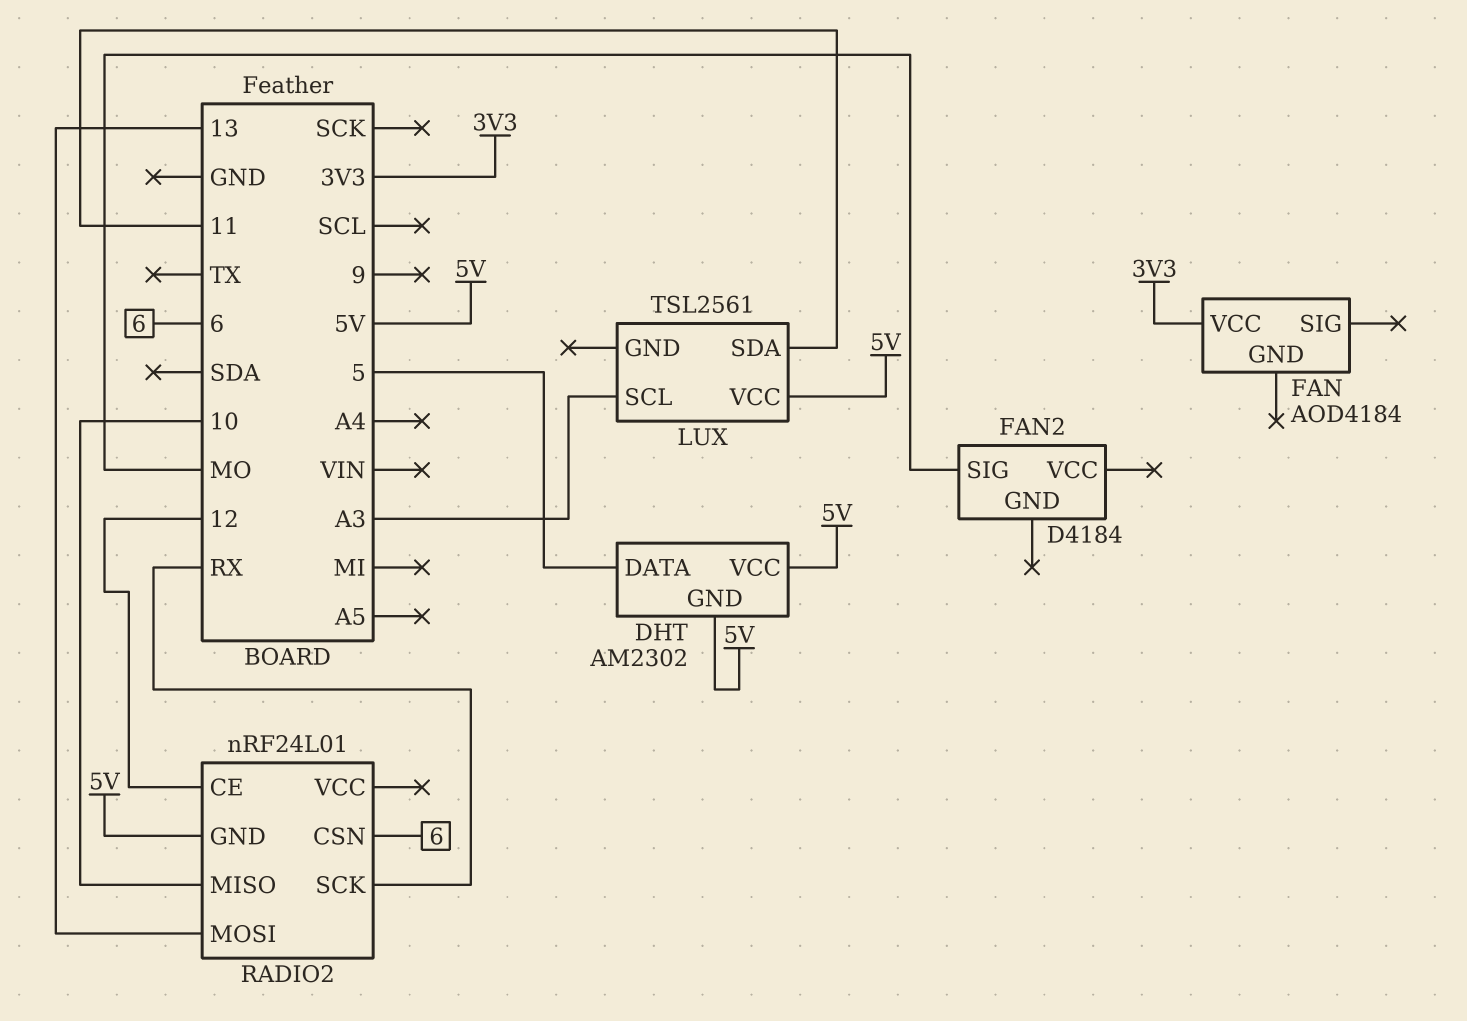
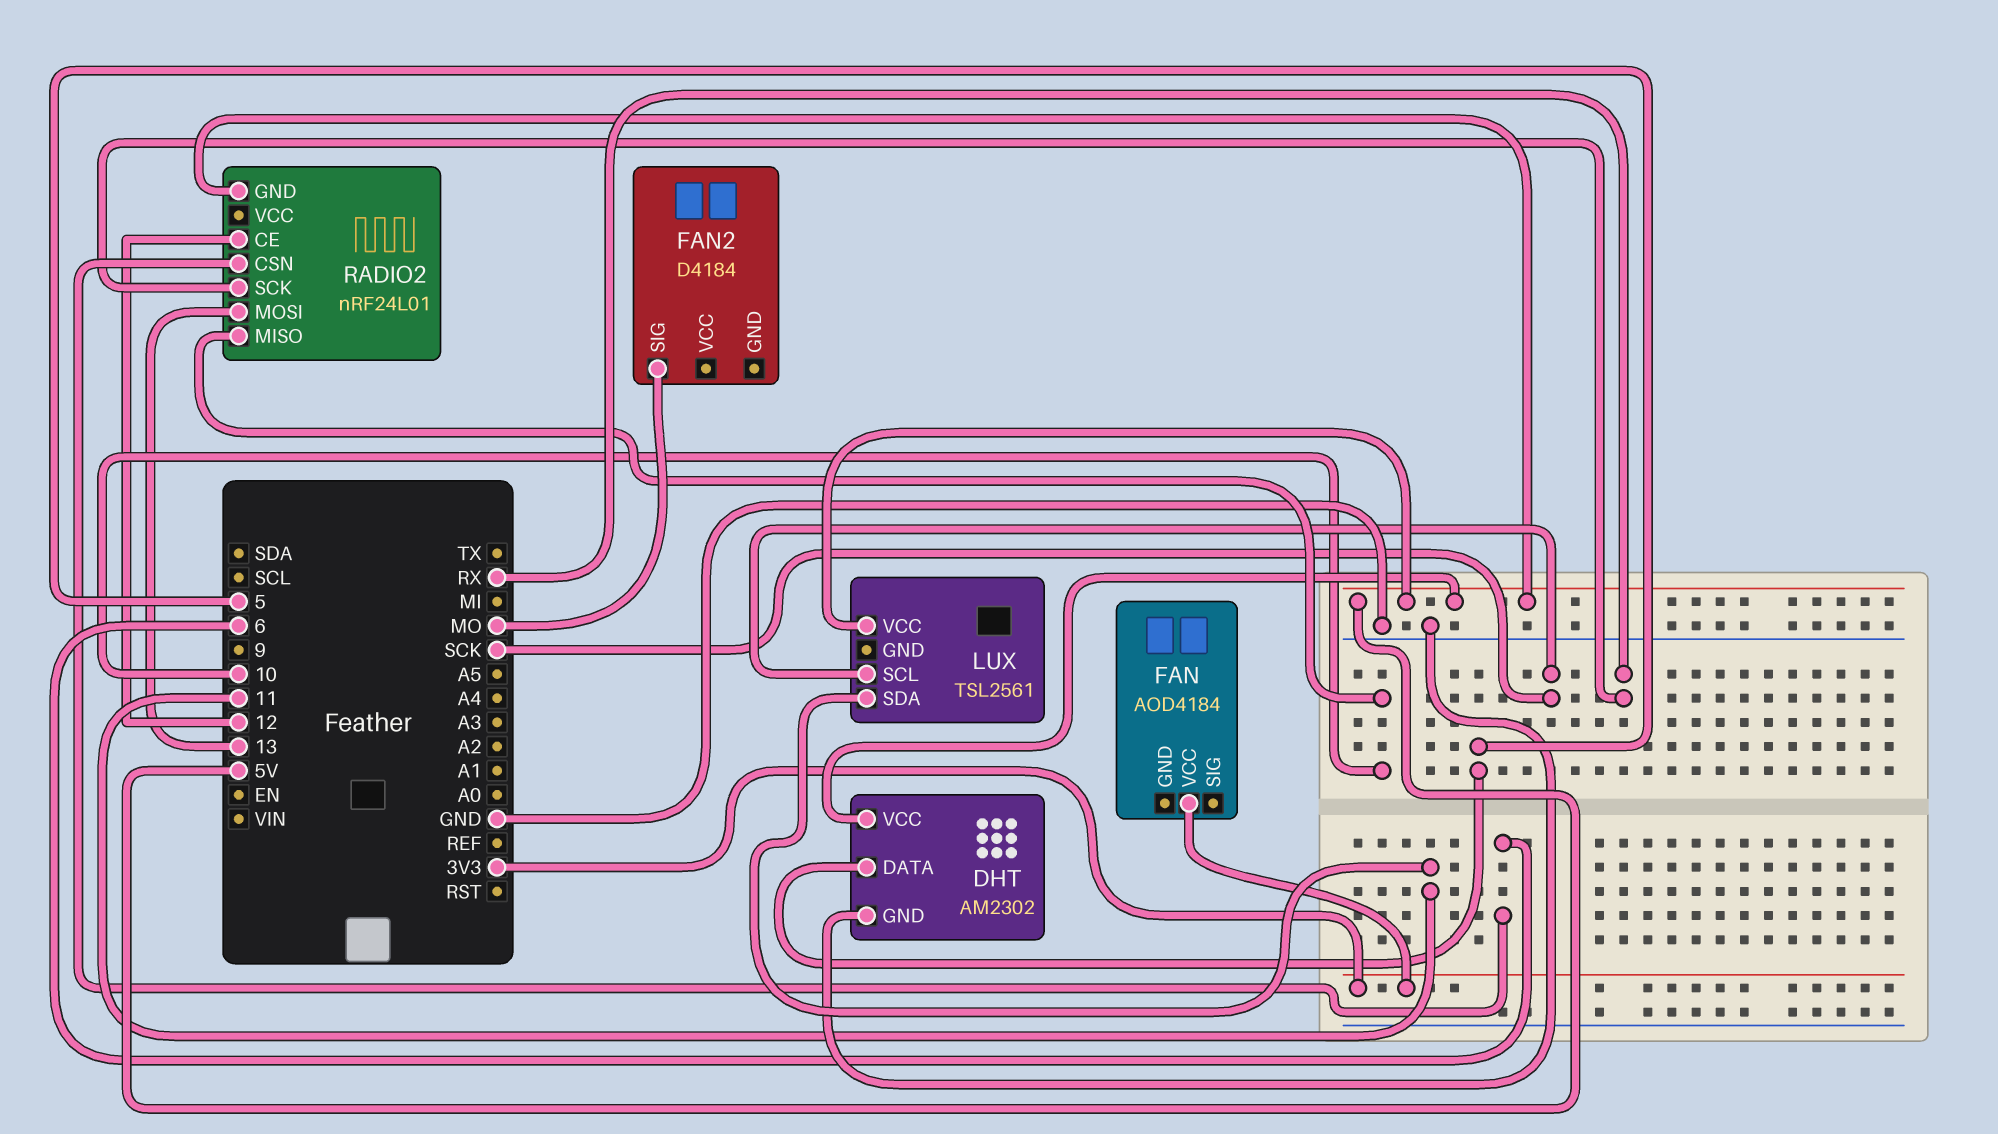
DHT pin GND: 5V -> GND
LUX pin SCL: A3 -> SCK

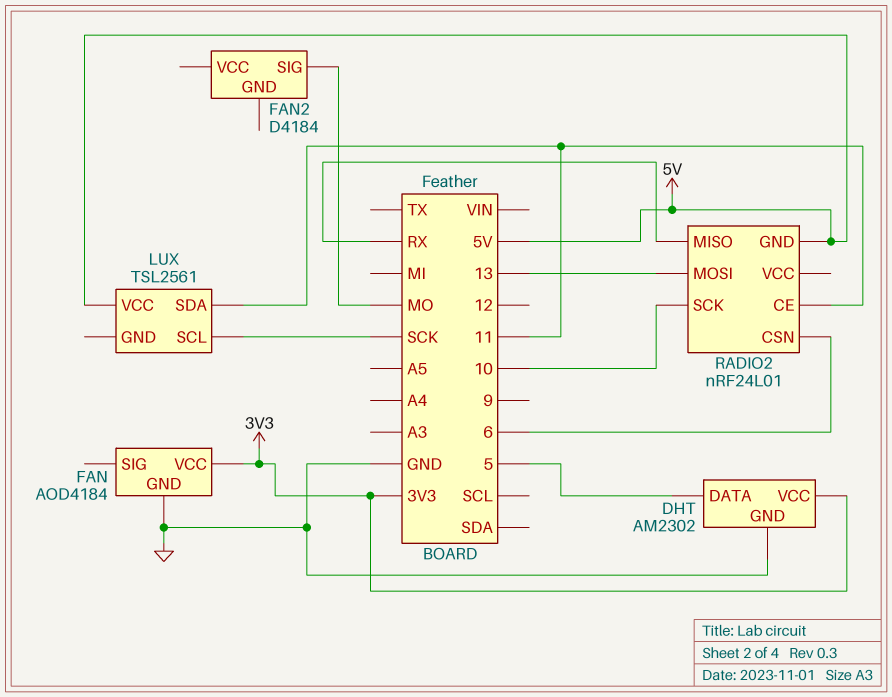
DHT pin VCC: 5V -> 3V3
FAN pin GND: none -> GND
RADIO2 pin CE: 12 -> 11
RADIO2 pin MISO: 10 -> RX
RADIO2 pin SCK: RX -> 10

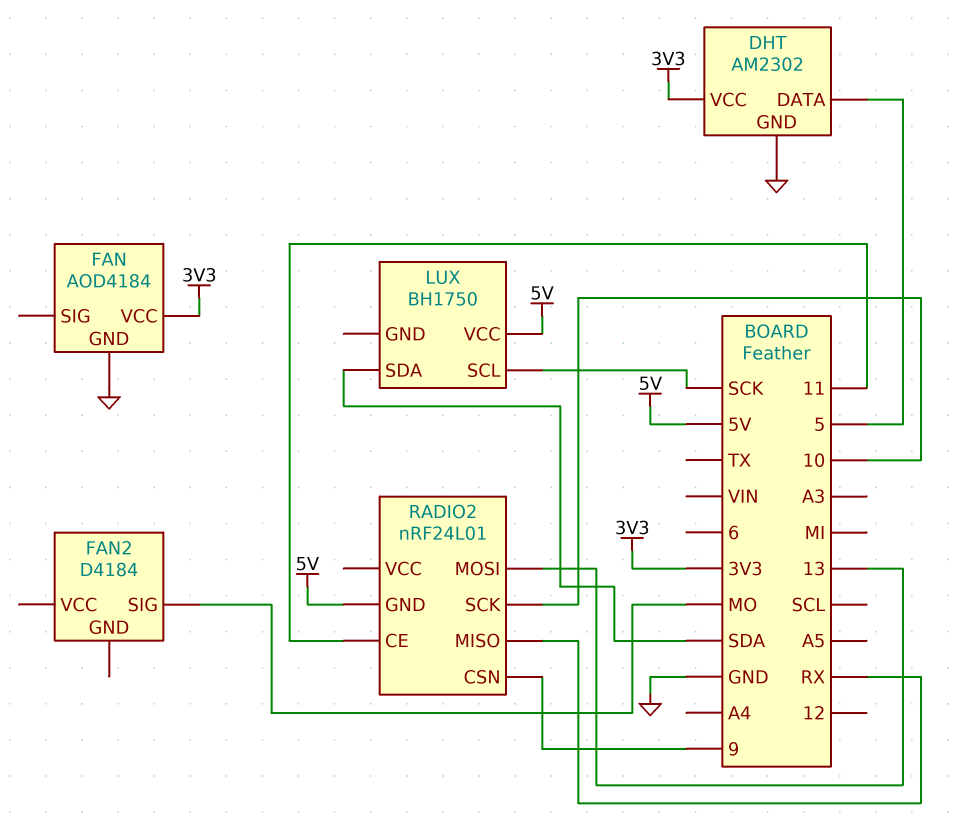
LUX: TSL2561 -> BH1750
LUX pin SDA: 11 -> SDA
RADIO2 pin CSN: 6 -> 9

